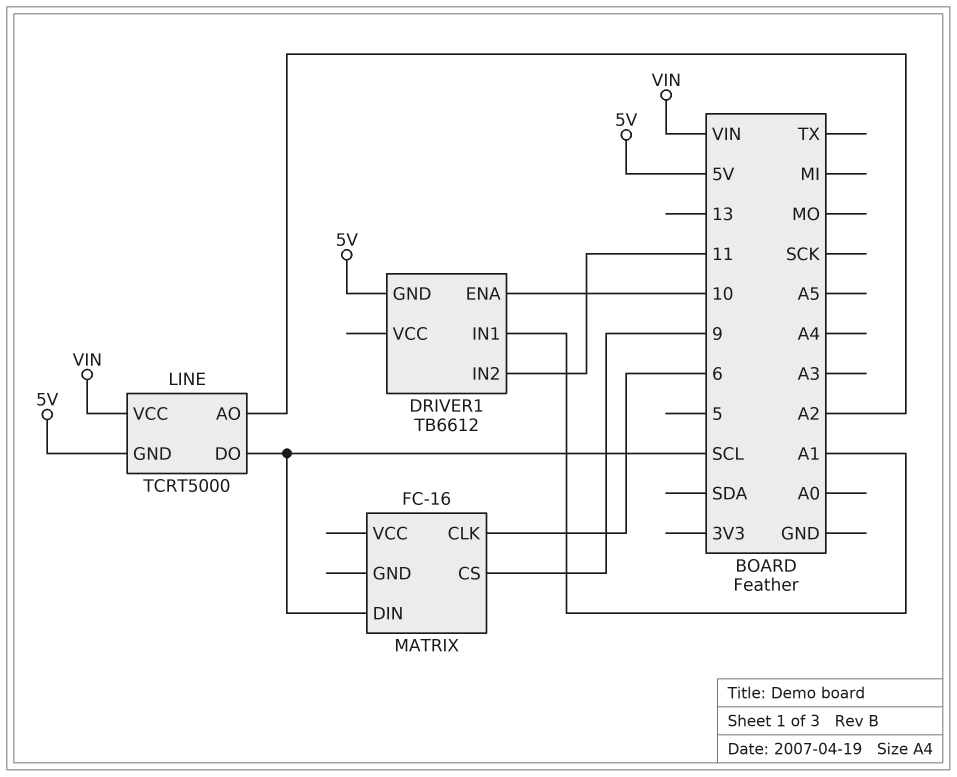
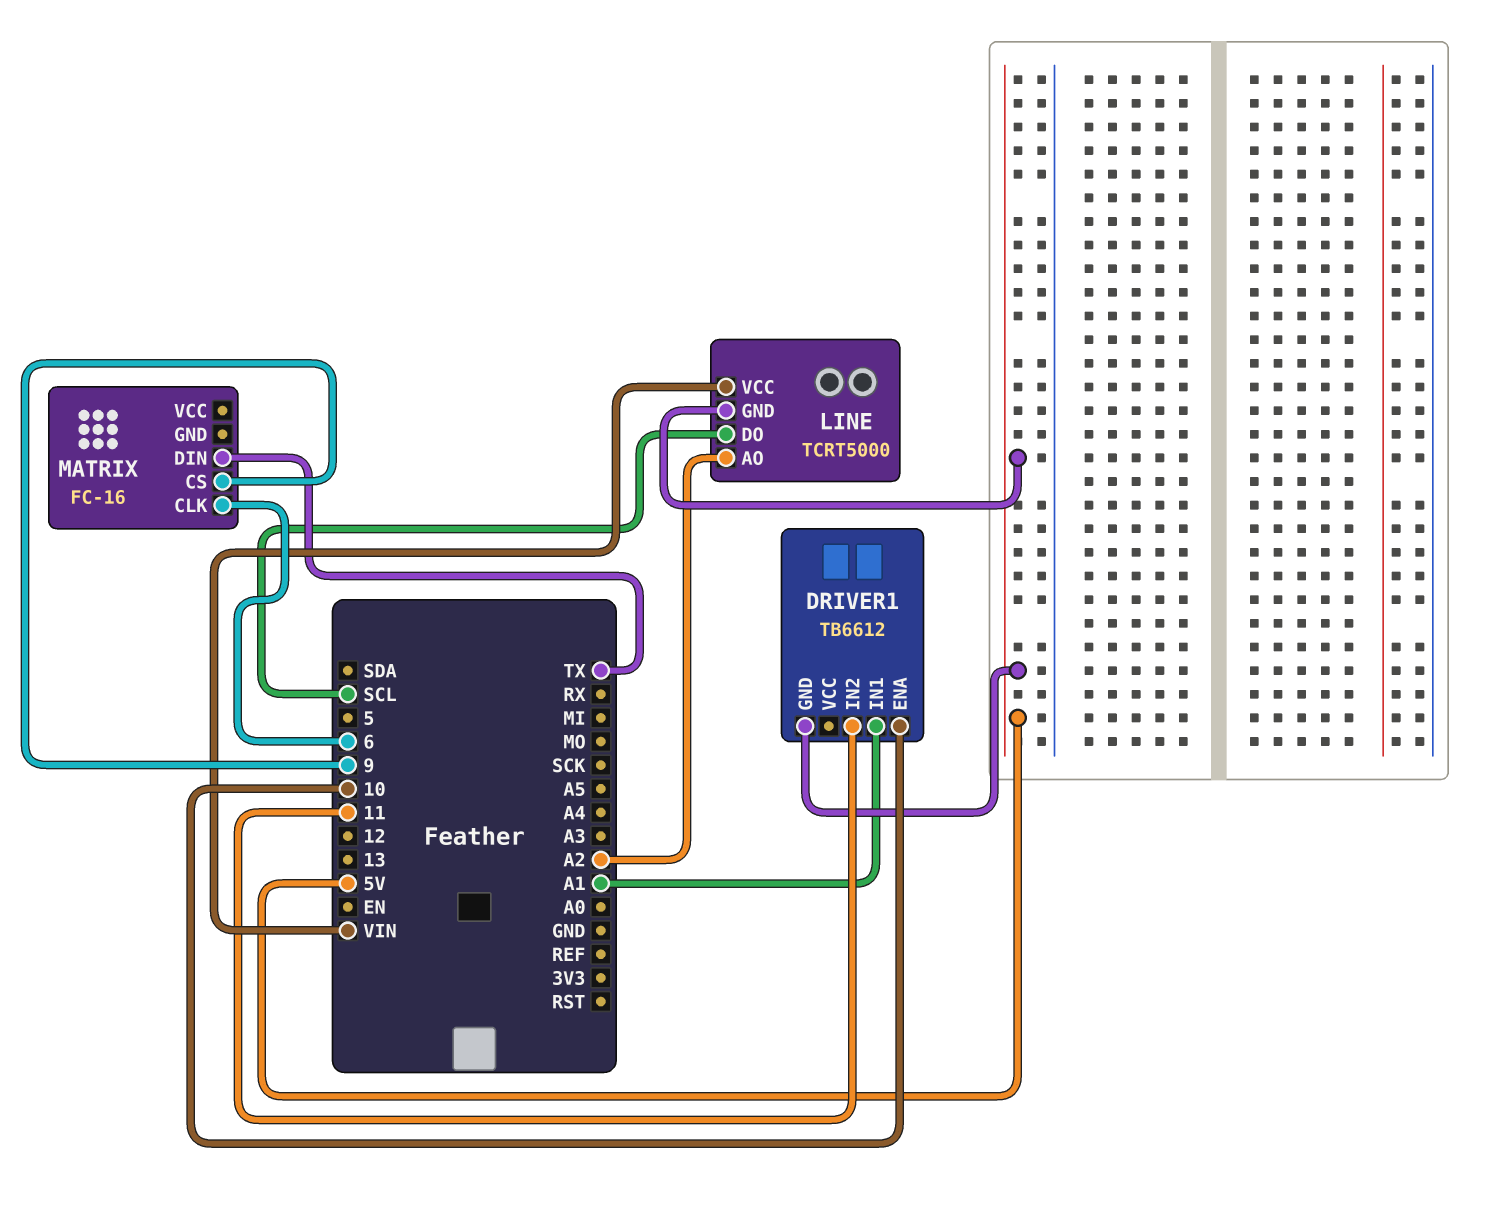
MATRIX pin DIN: SCL -> TX

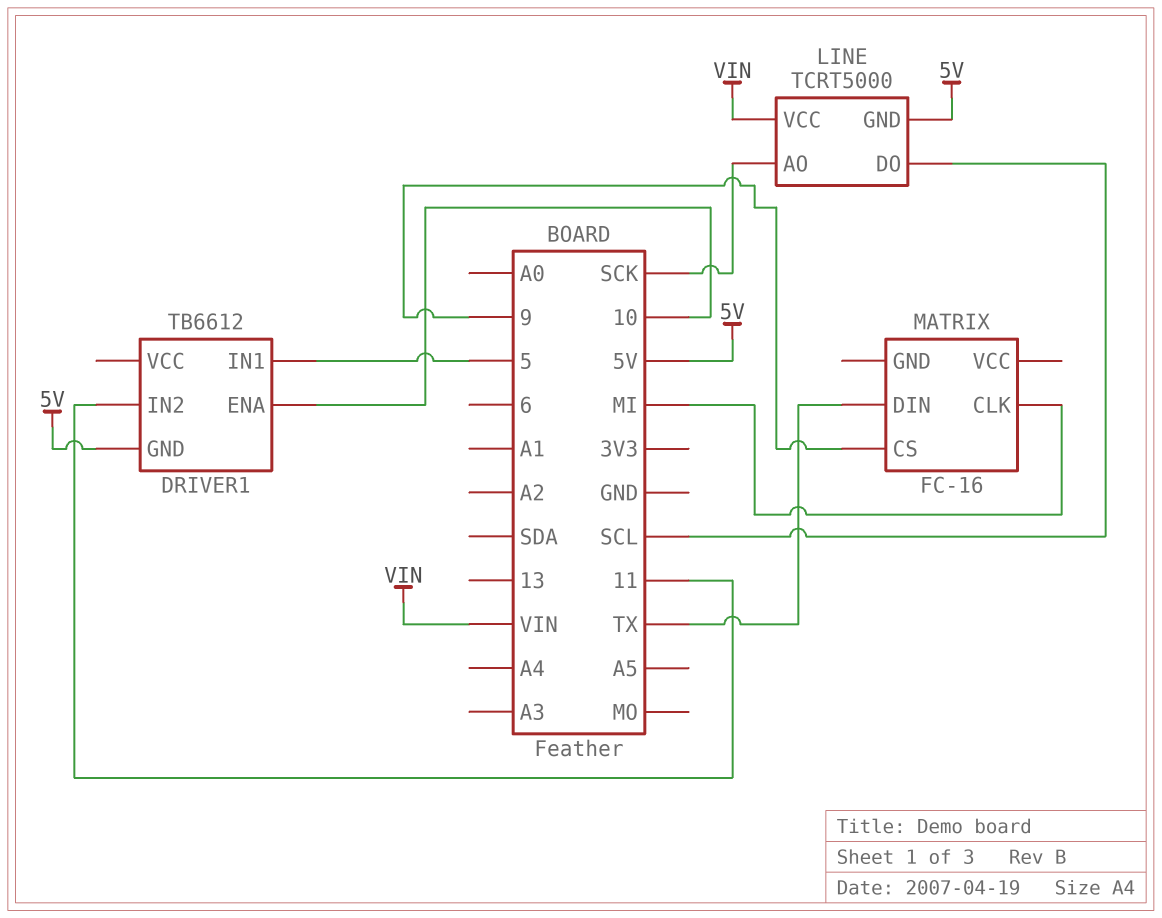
DRIVER1 pin IN1: A1 -> 5
LINE pin AO: A2 -> SCK
MATRIX pin CLK: 6 -> MI

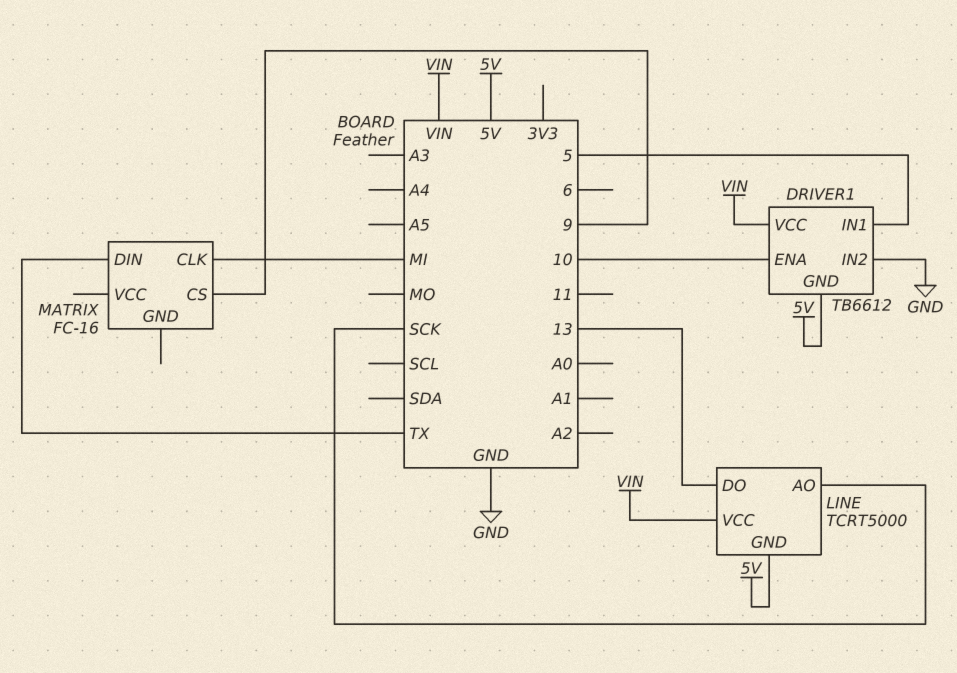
DRIVER1 pin IN2: 11 -> GND
DRIVER1 pin VCC: none -> VIN
LINE pin DO: SCL -> 13

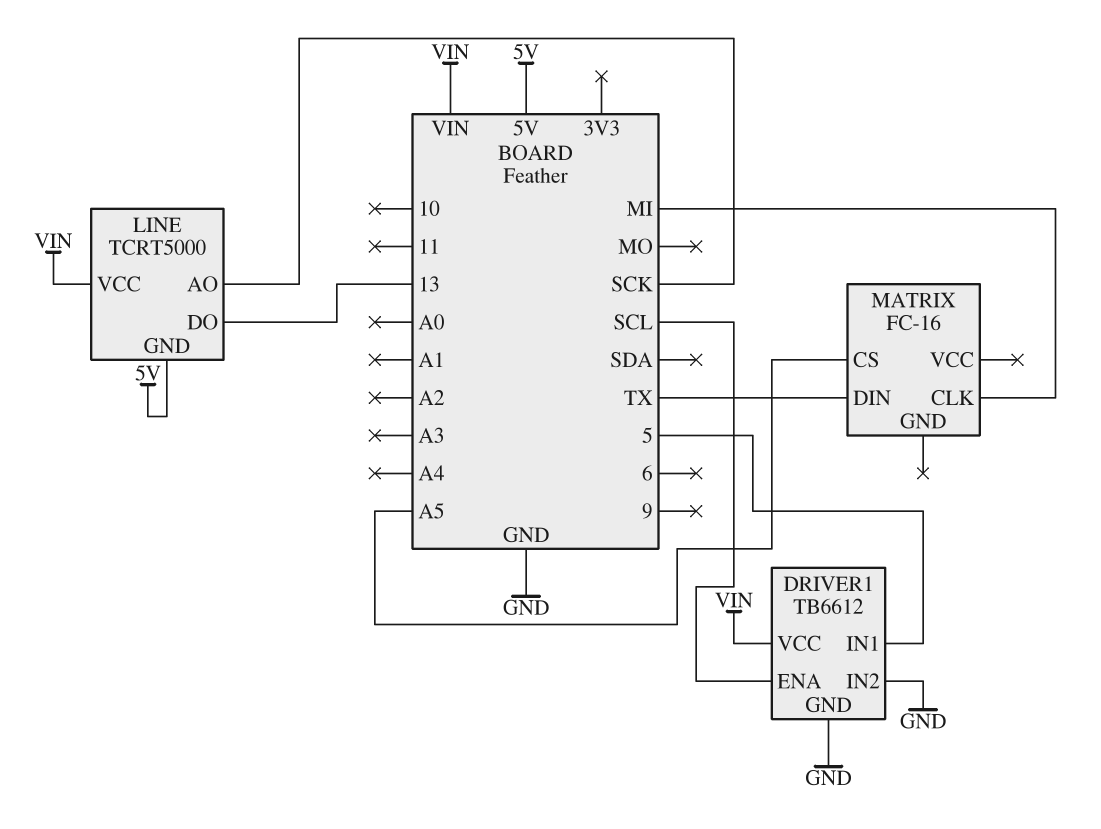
DRIVER1 pin ENA: 10 -> SCL
DRIVER1 pin GND: 5V -> GND
MATRIX pin CS: 9 -> A5

